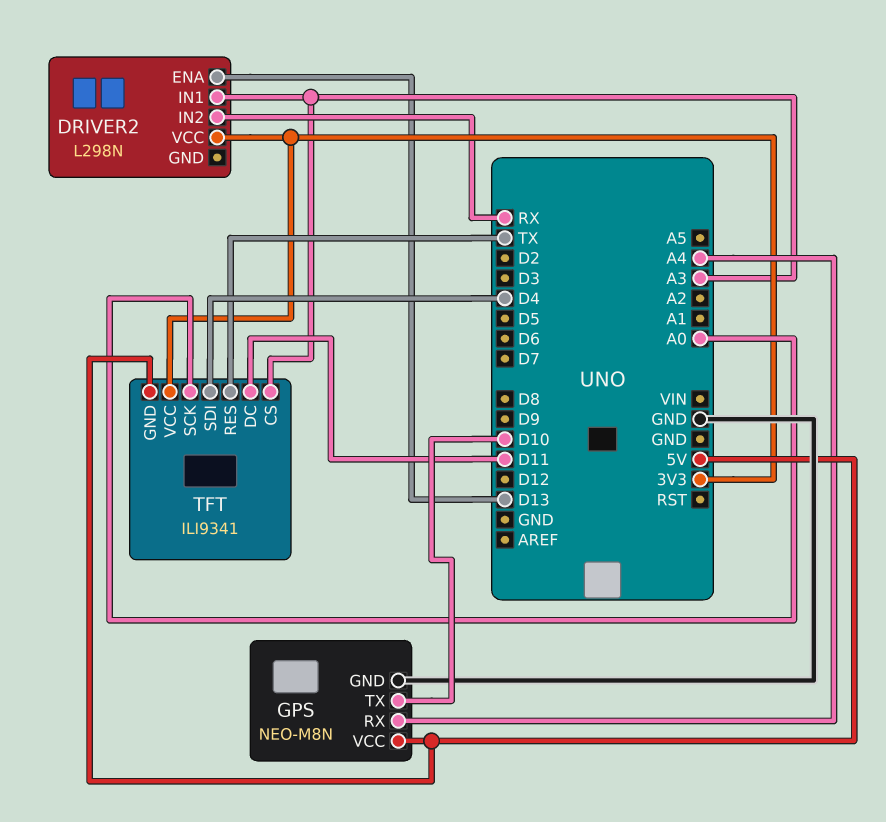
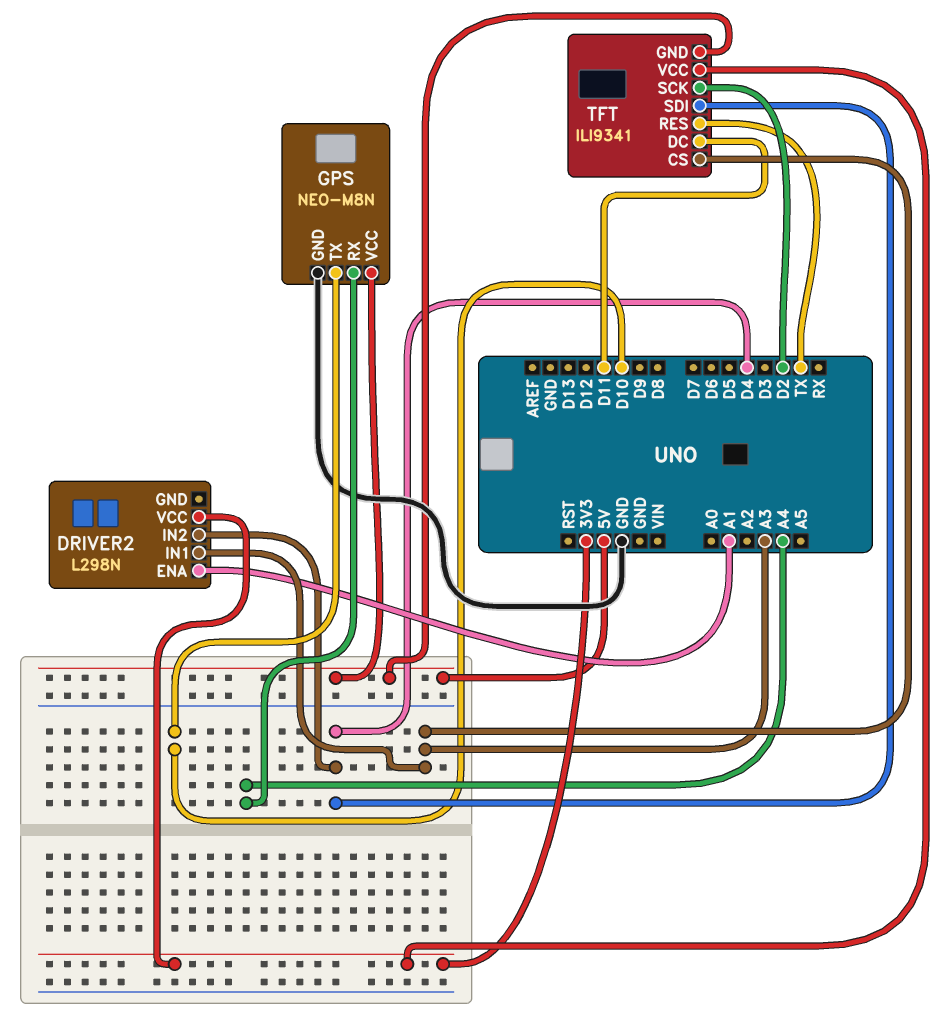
DRIVER2 pin ENA: D13 -> A1
DRIVER2 pin IN2: RX -> D4
TFT pin SCK: A0 -> D2

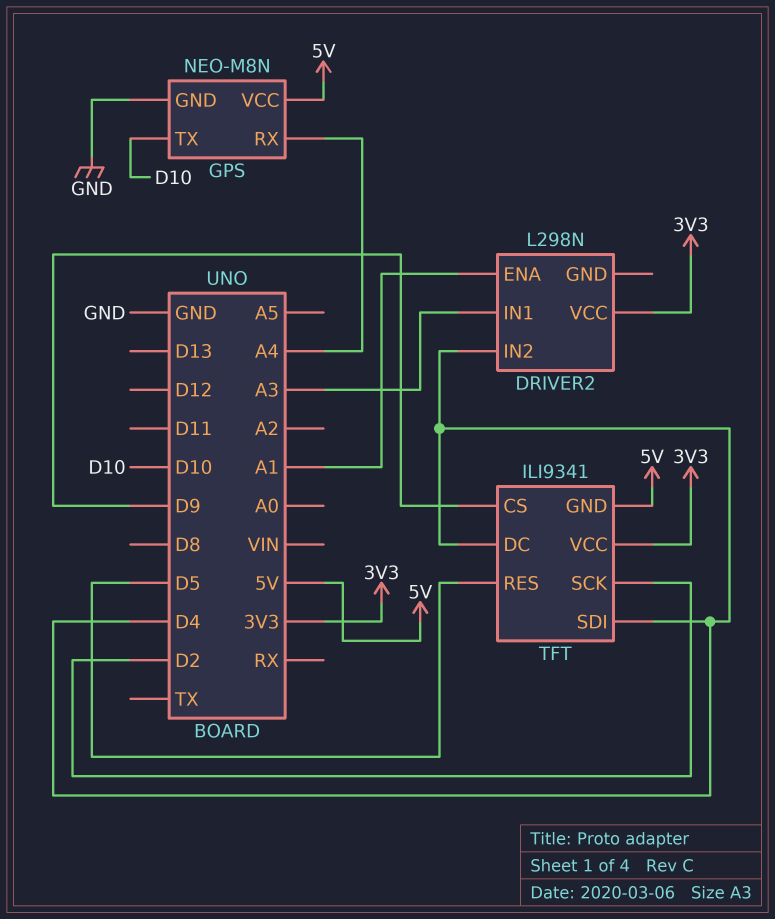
TFT pin CS: A3 -> D9
TFT pin DC: D11 -> D4
TFT pin RES: TX -> D5

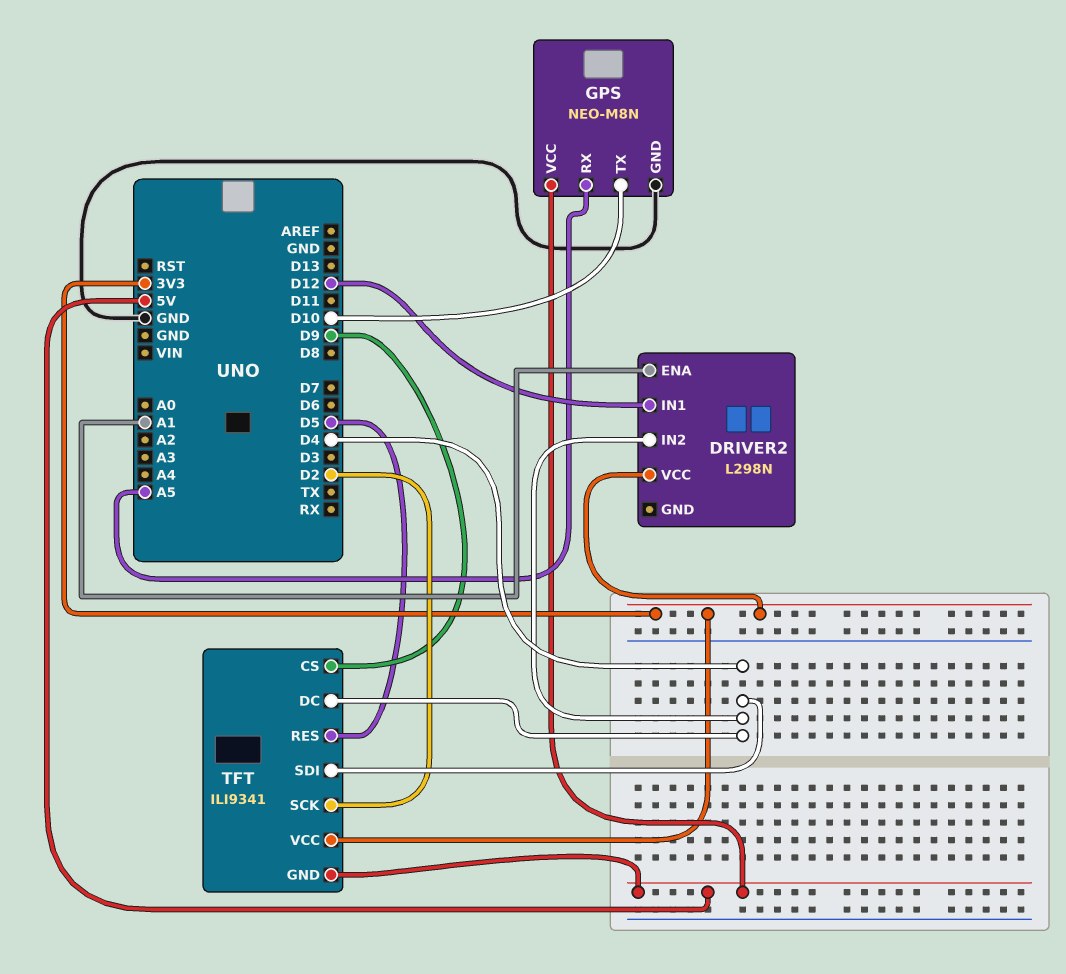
DRIVER2 pin IN1: A3 -> D12
GPS pin RX: A4 -> A5

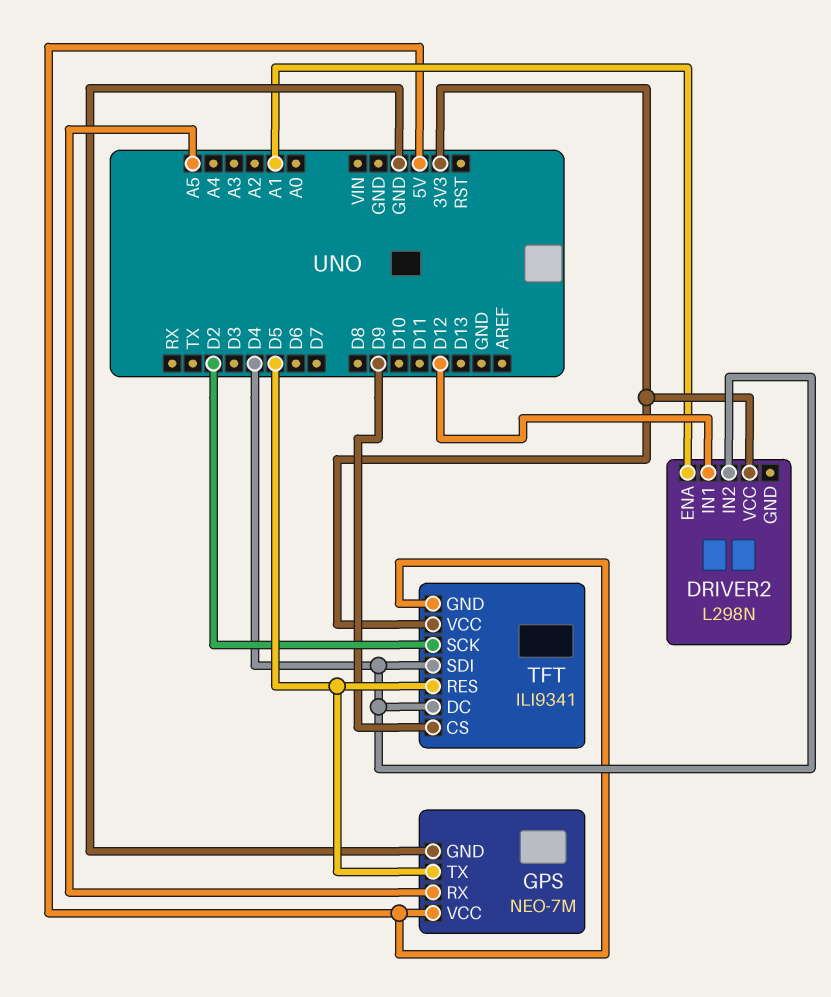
GPS: NEO-M8N -> NEO-7M
GPS pin TX: D10 -> D5

